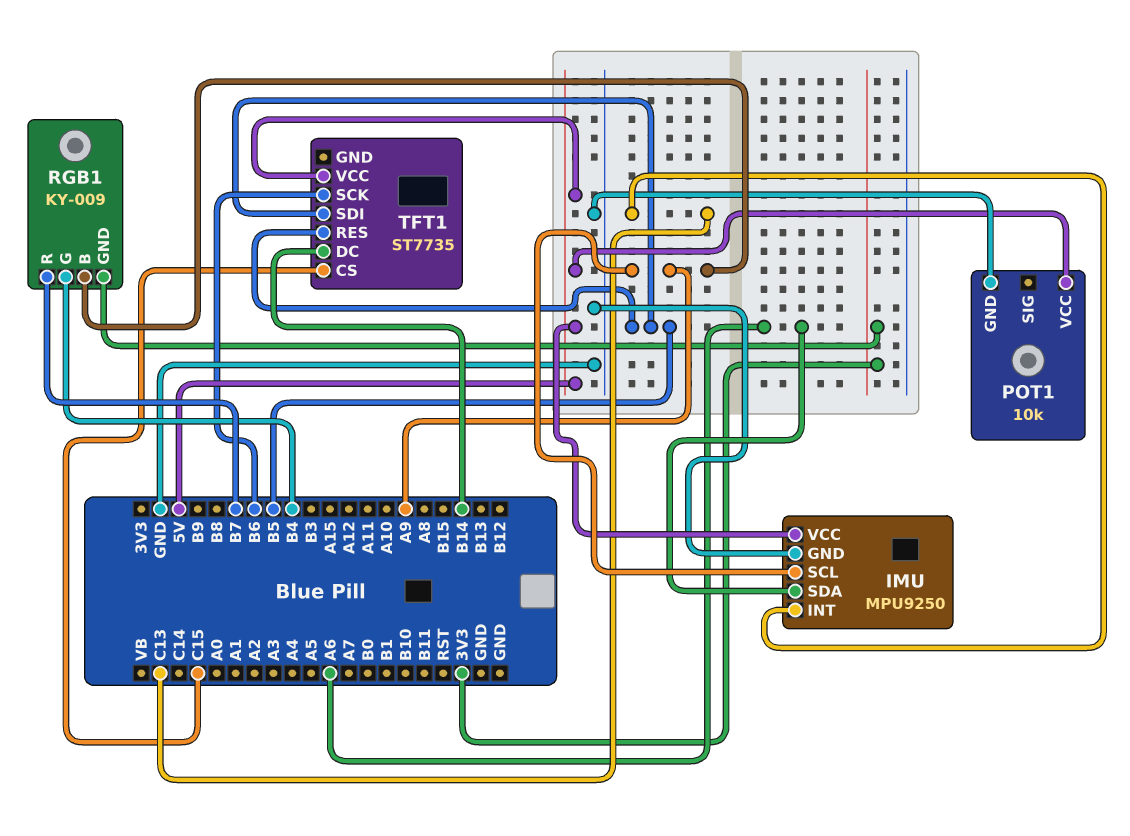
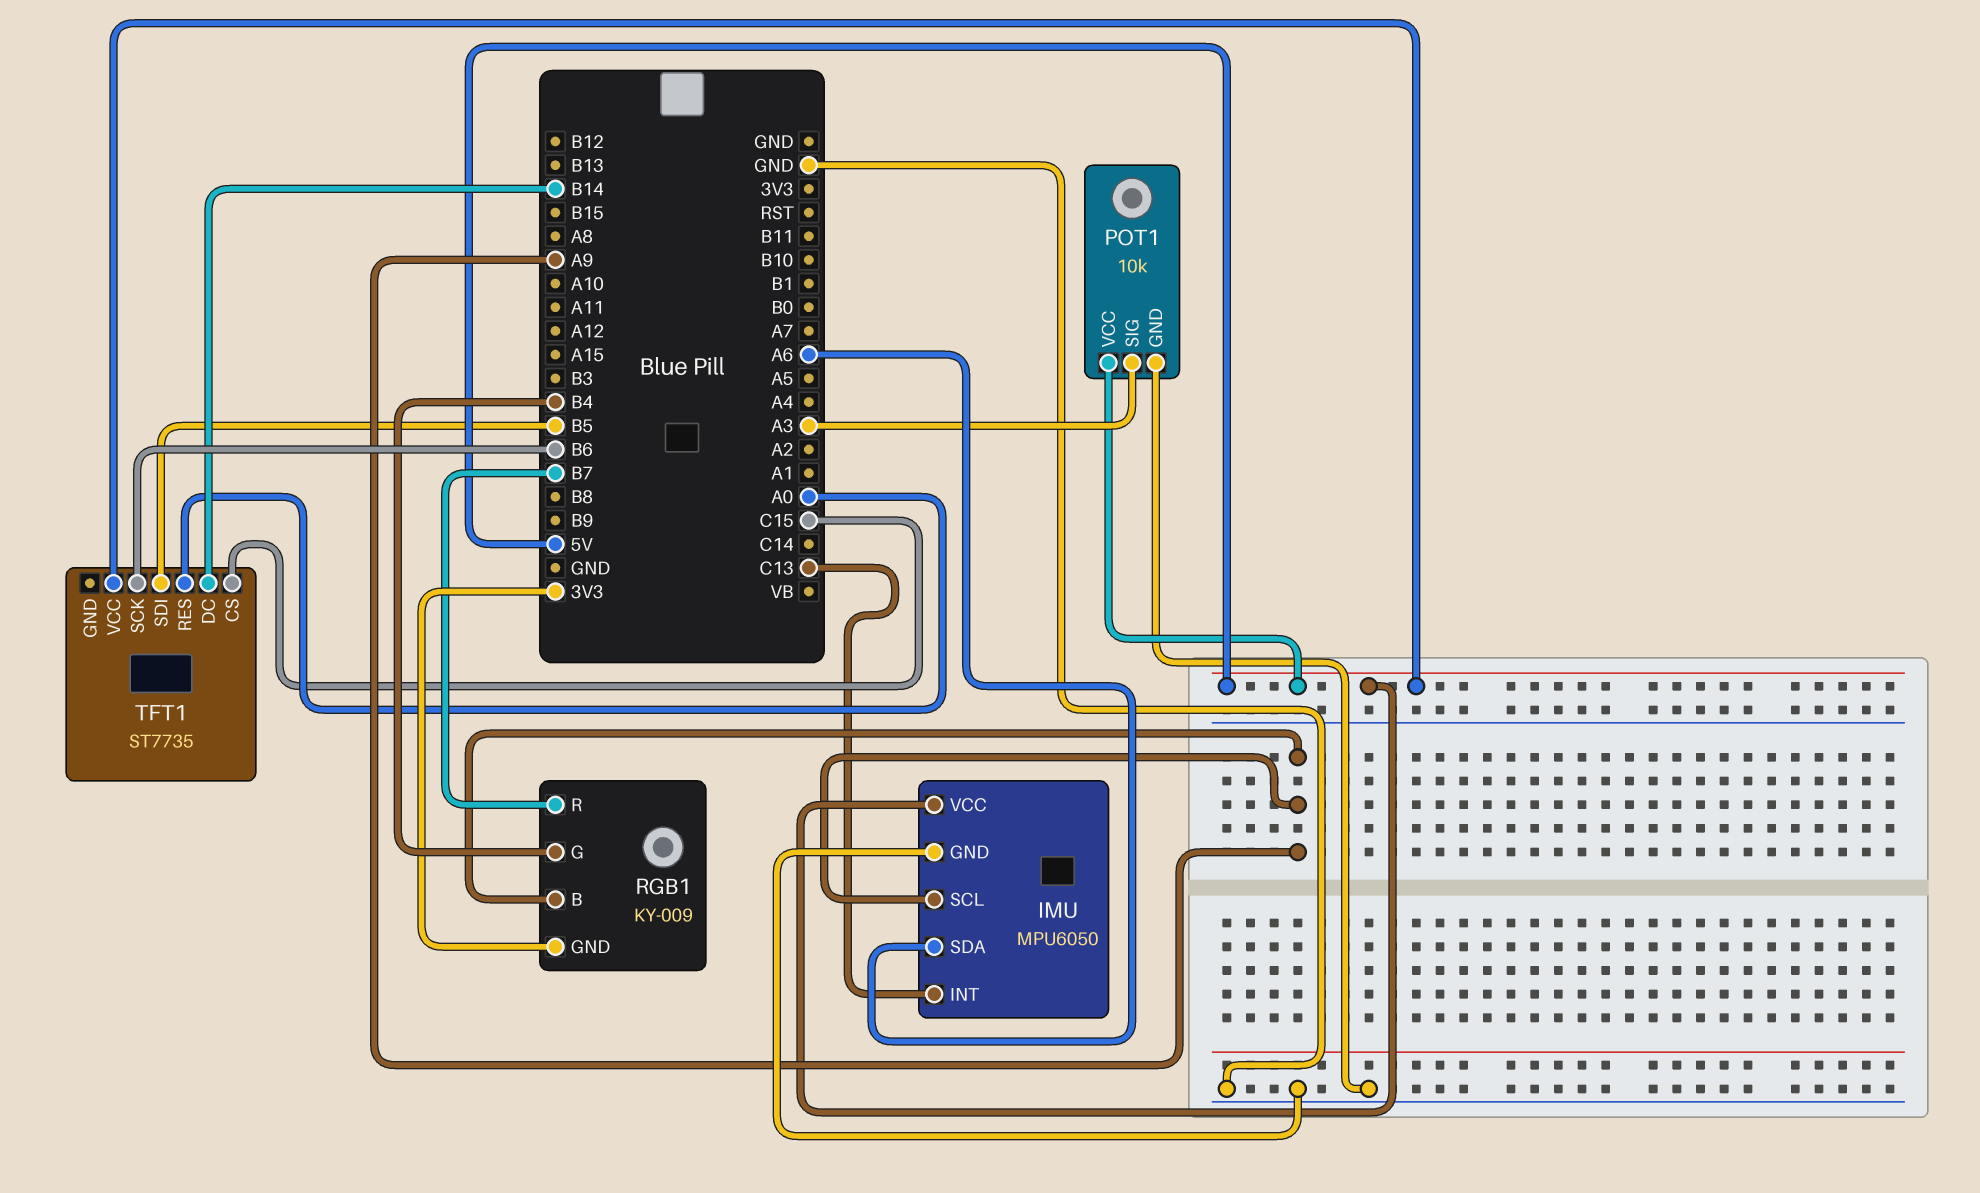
IMU: MPU9250 -> MPU6050
POT1 pin SIG: none -> A3
TFT1 pin RES: B5 -> A0

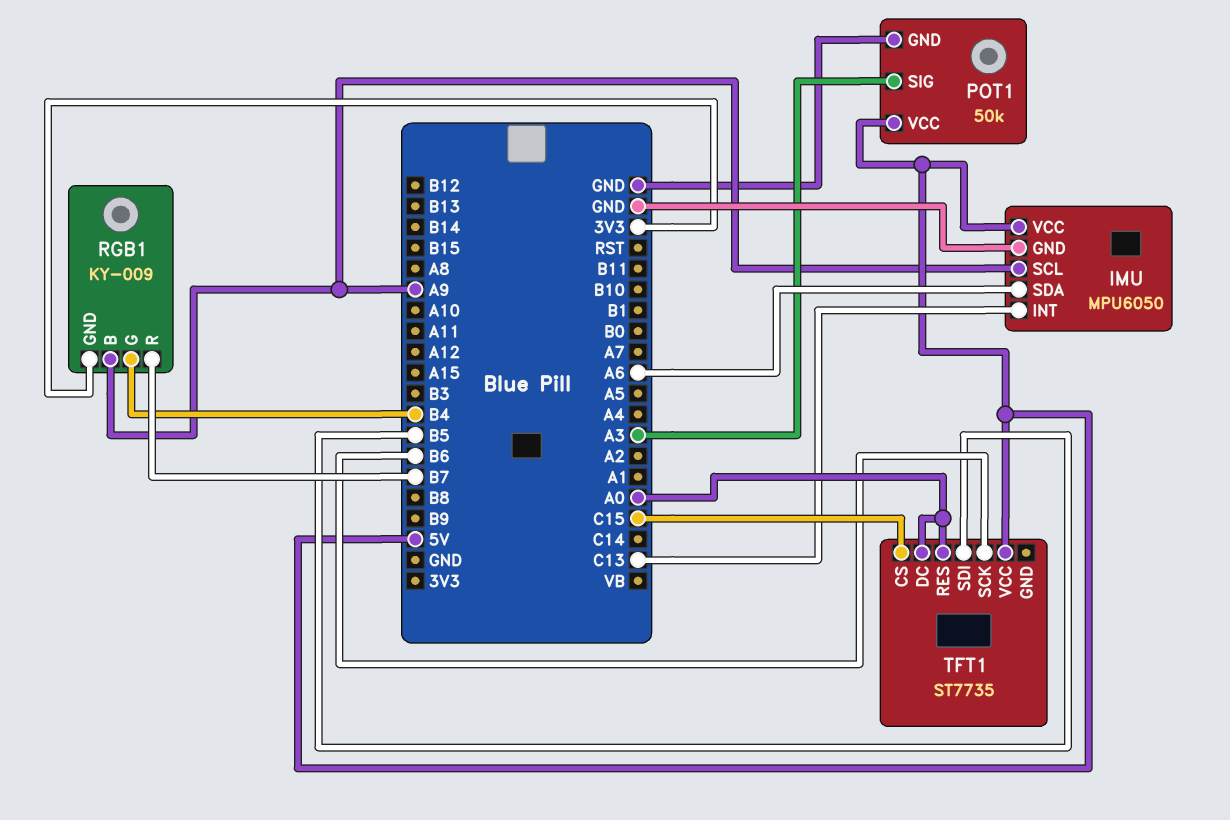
POT1: 10k -> 50k
TFT1 pin DC: B14 -> A0

